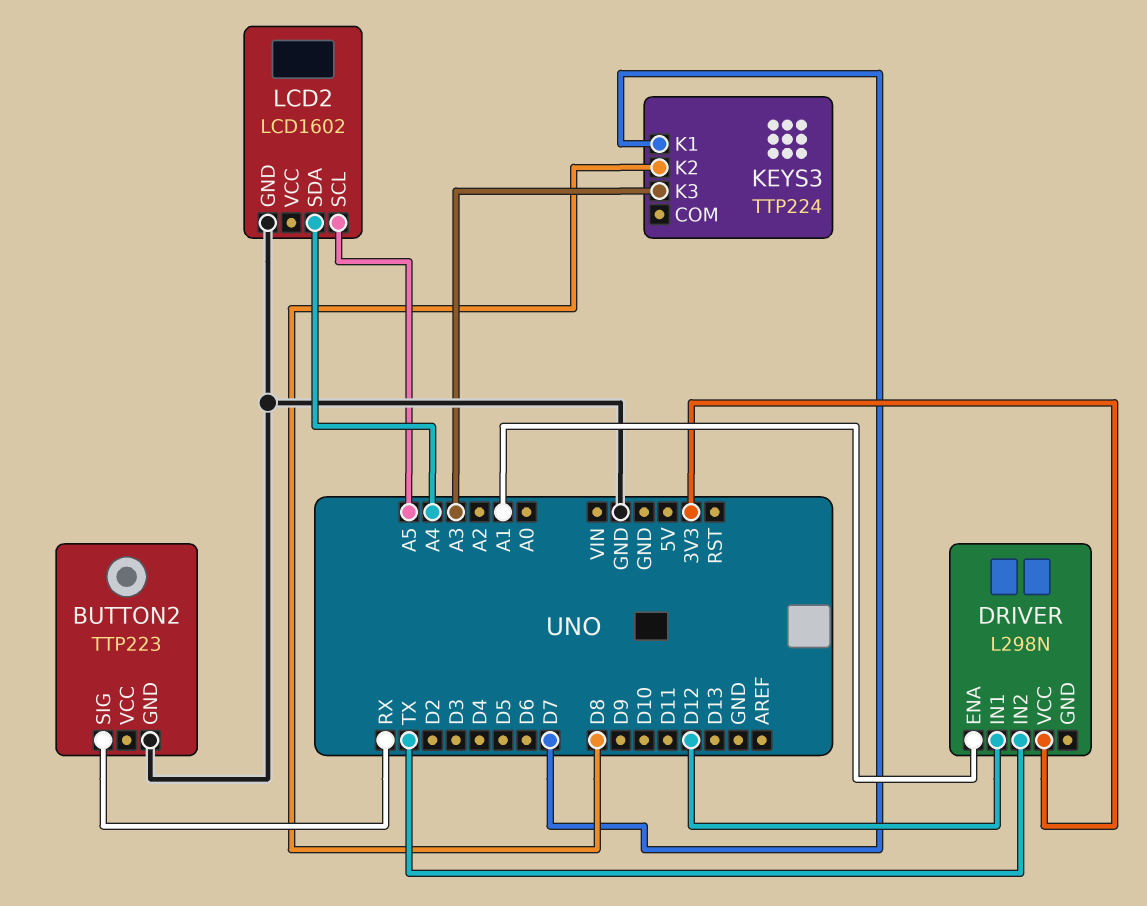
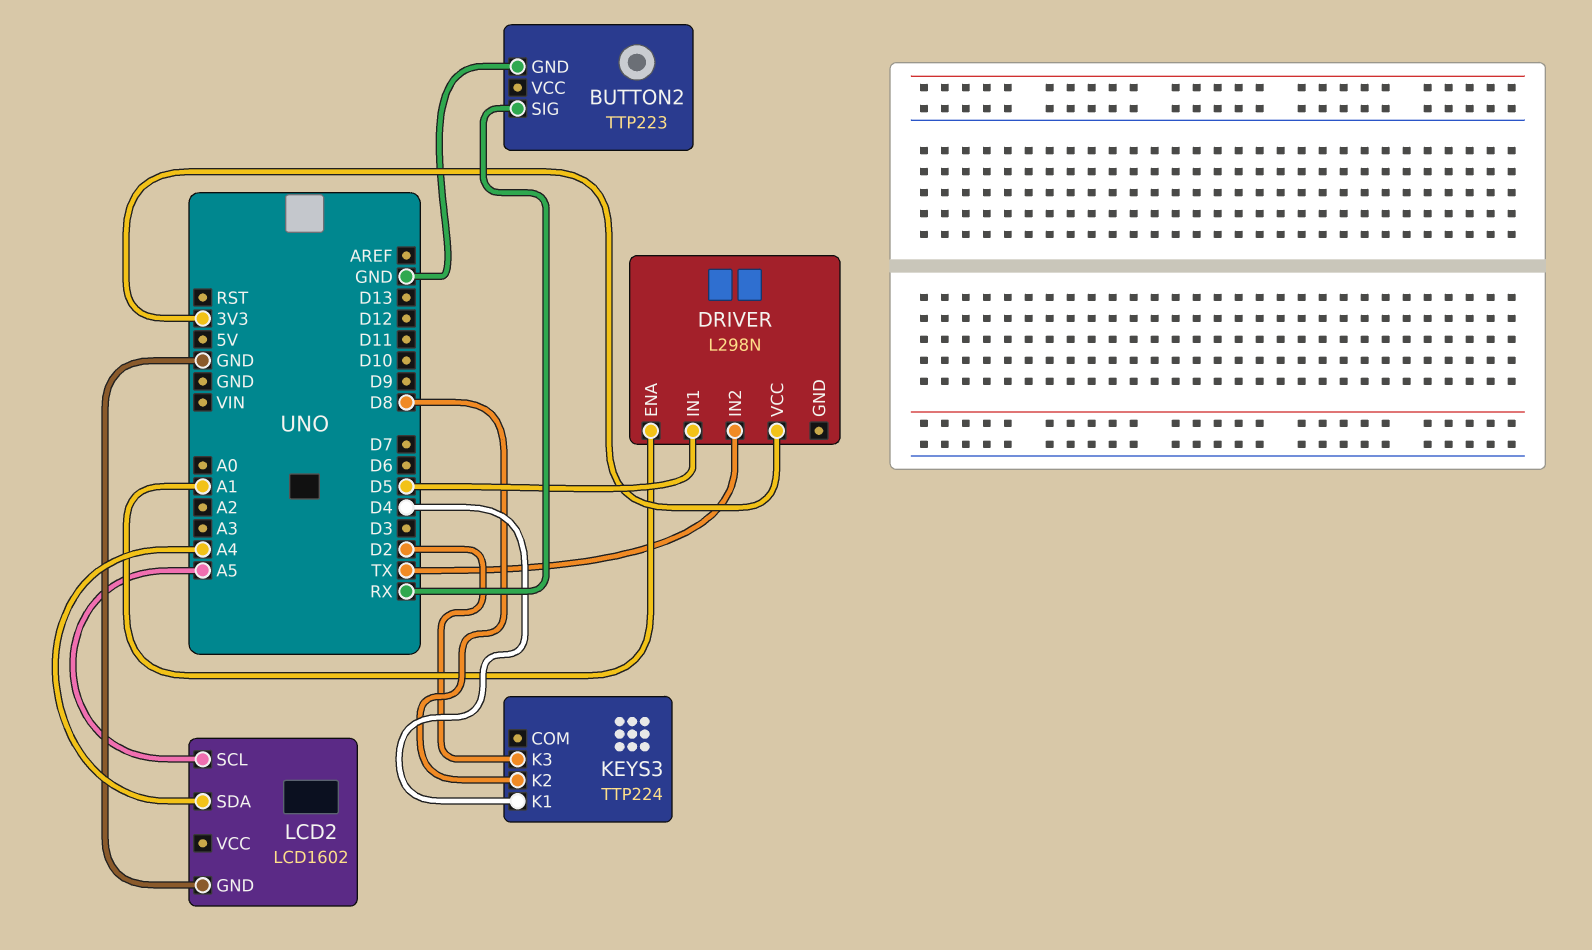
DRIVER pin IN1: D12 -> D5
KEYS3 pin K1: D7 -> D4
KEYS3 pin K3: A3 -> D2

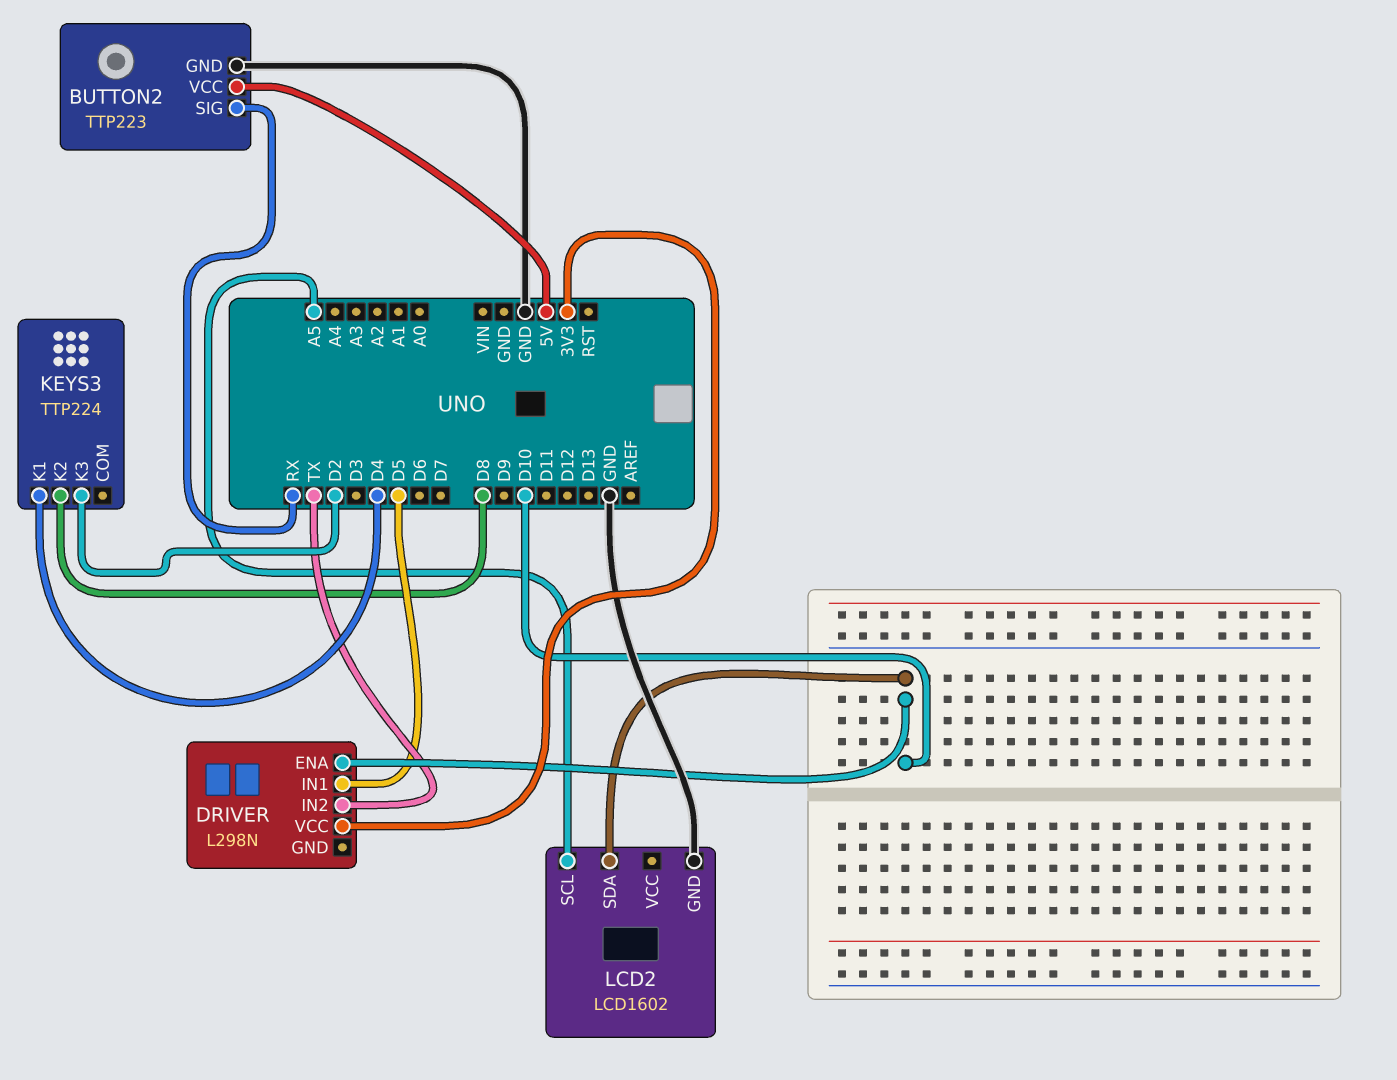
BUTTON2 pin VCC: none -> 5V
DRIVER pin ENA: A1 -> D10
LCD2 pin SDA: A4 -> D10

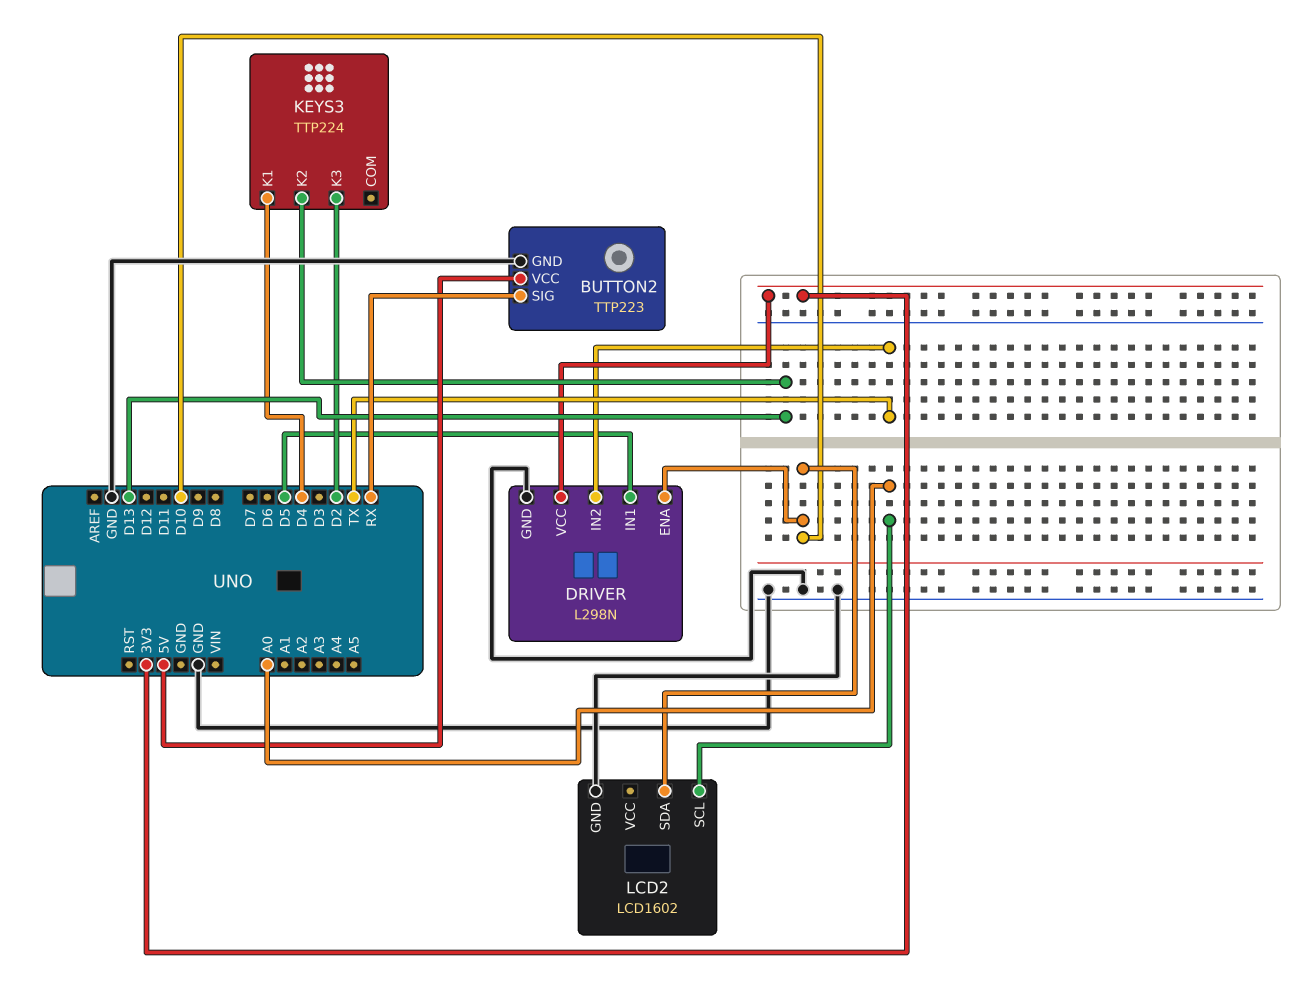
DRIVER pin GND: none -> GND
KEYS3 pin K2: D8 -> D13
LCD2 pin SCL: A5 -> A0

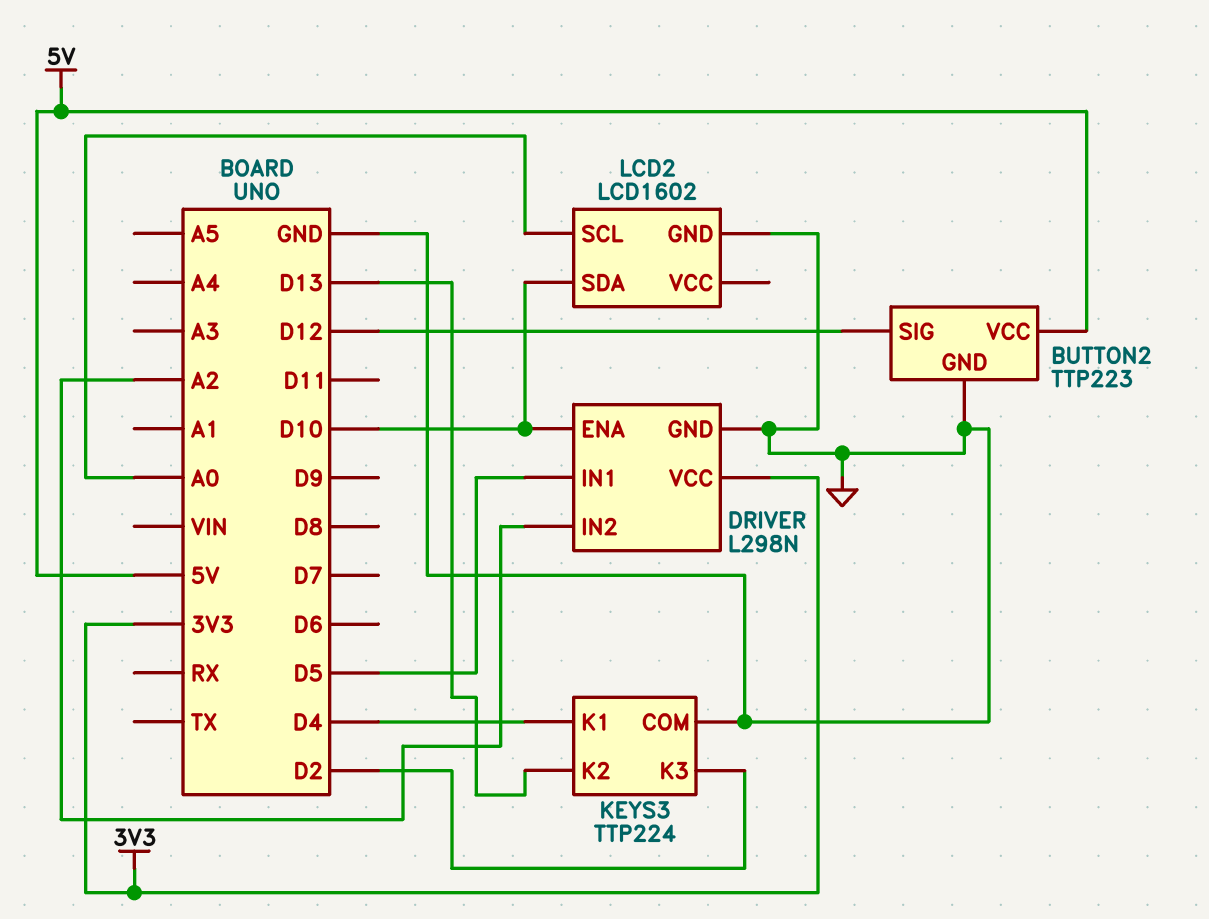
BUTTON2 pin SIG: RX -> D12
DRIVER pin IN2: TX -> A2
KEYS3 pin COM: none -> GND

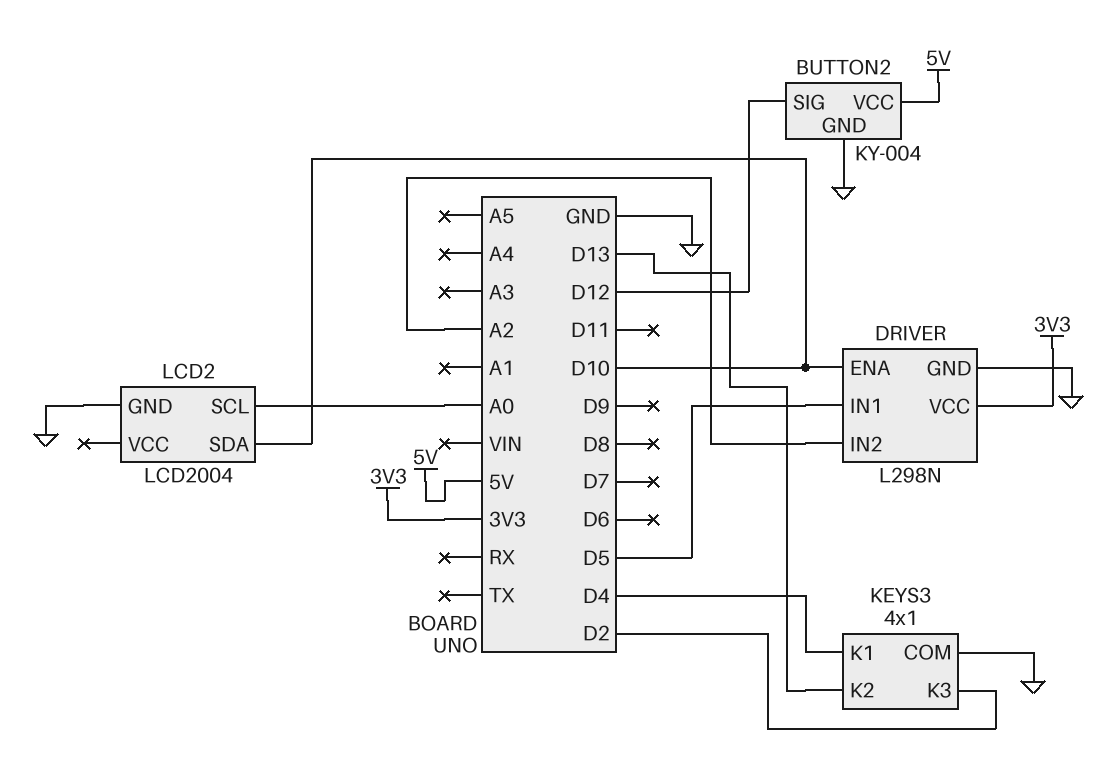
BUTTON2: TTP223 -> KY-004
KEYS3: TTP224 -> 4x1
LCD2: LCD1602 -> LCD2004

